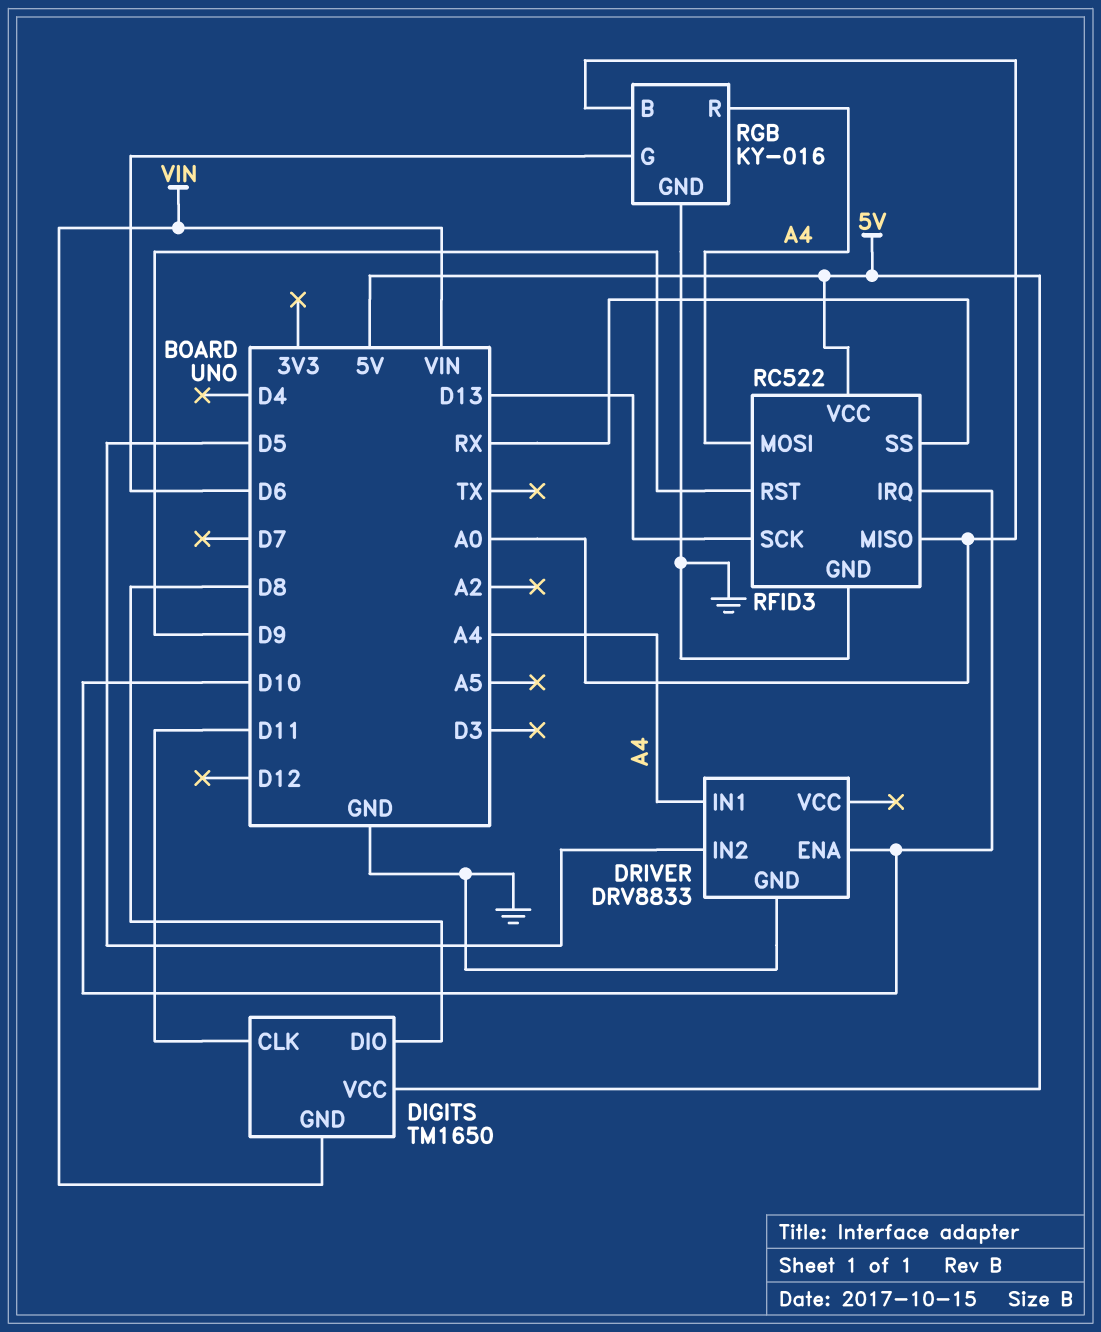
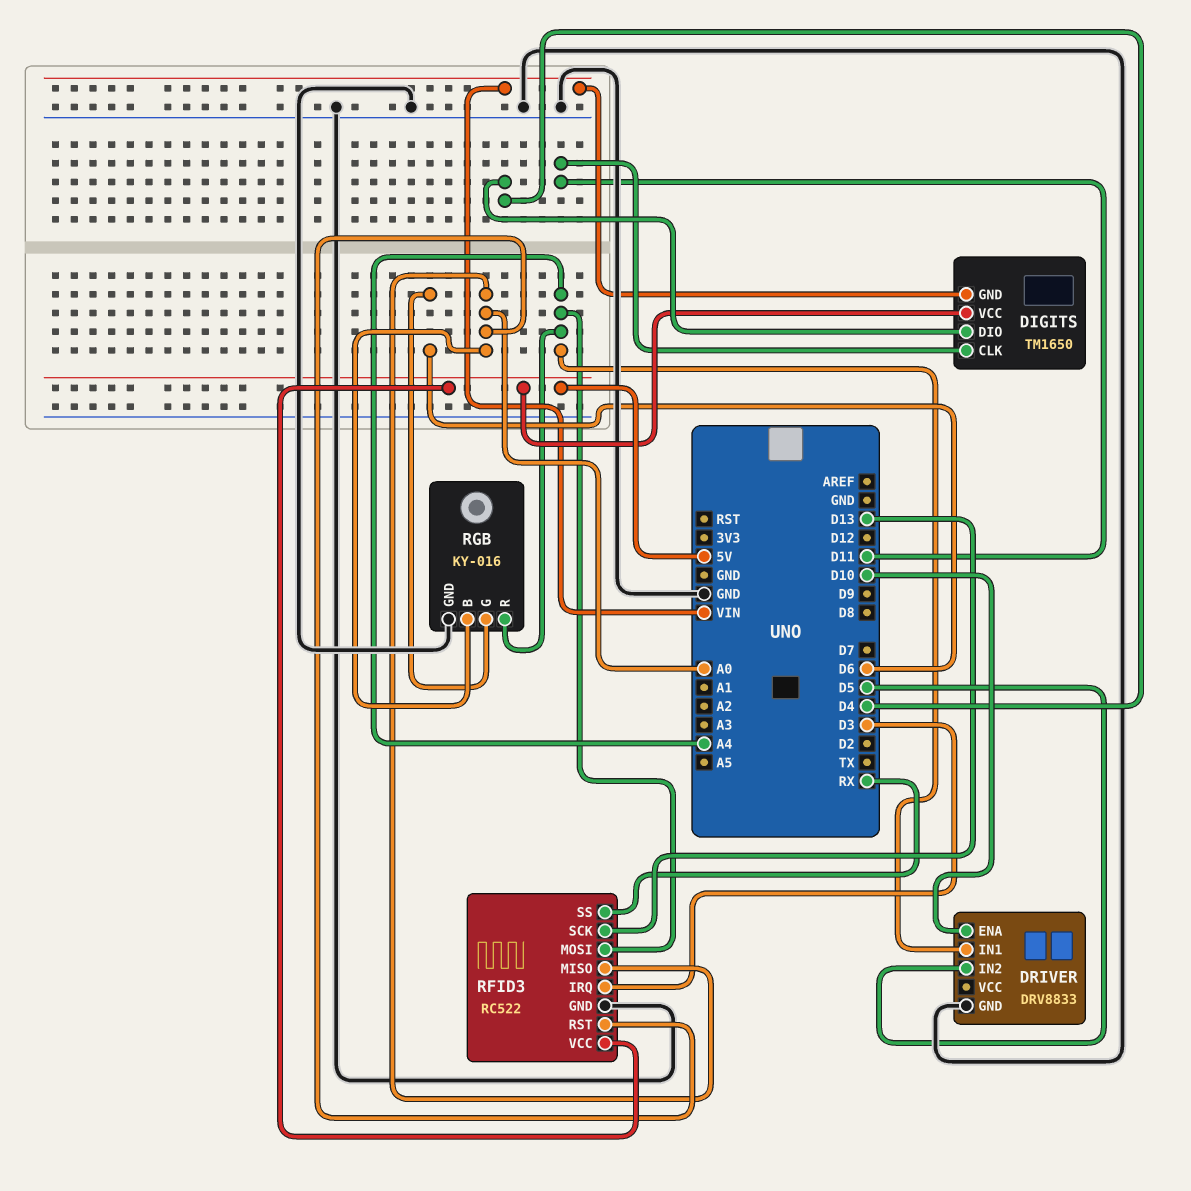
DIGITS pin DIO: D8 -> D4
RFID3 pin IRQ: D10 -> D3
RFID3 pin RST: D9 -> A0

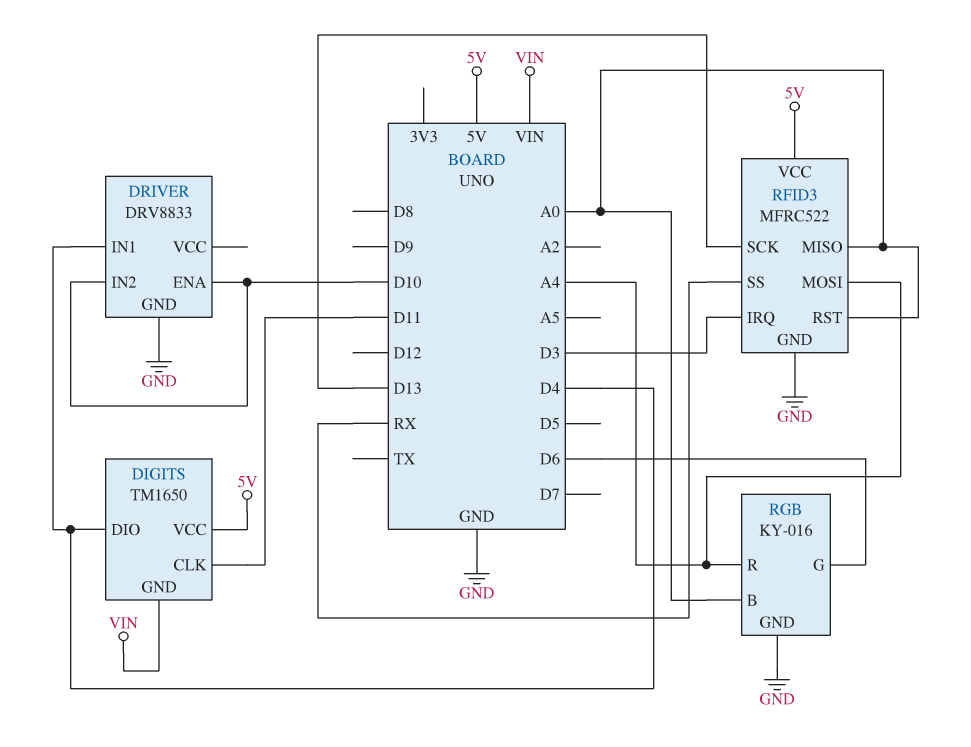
DRIVER pin IN1: A4 -> D4
DRIVER pin IN2: D5 -> D10
RFID3: RC522 -> MFRC522

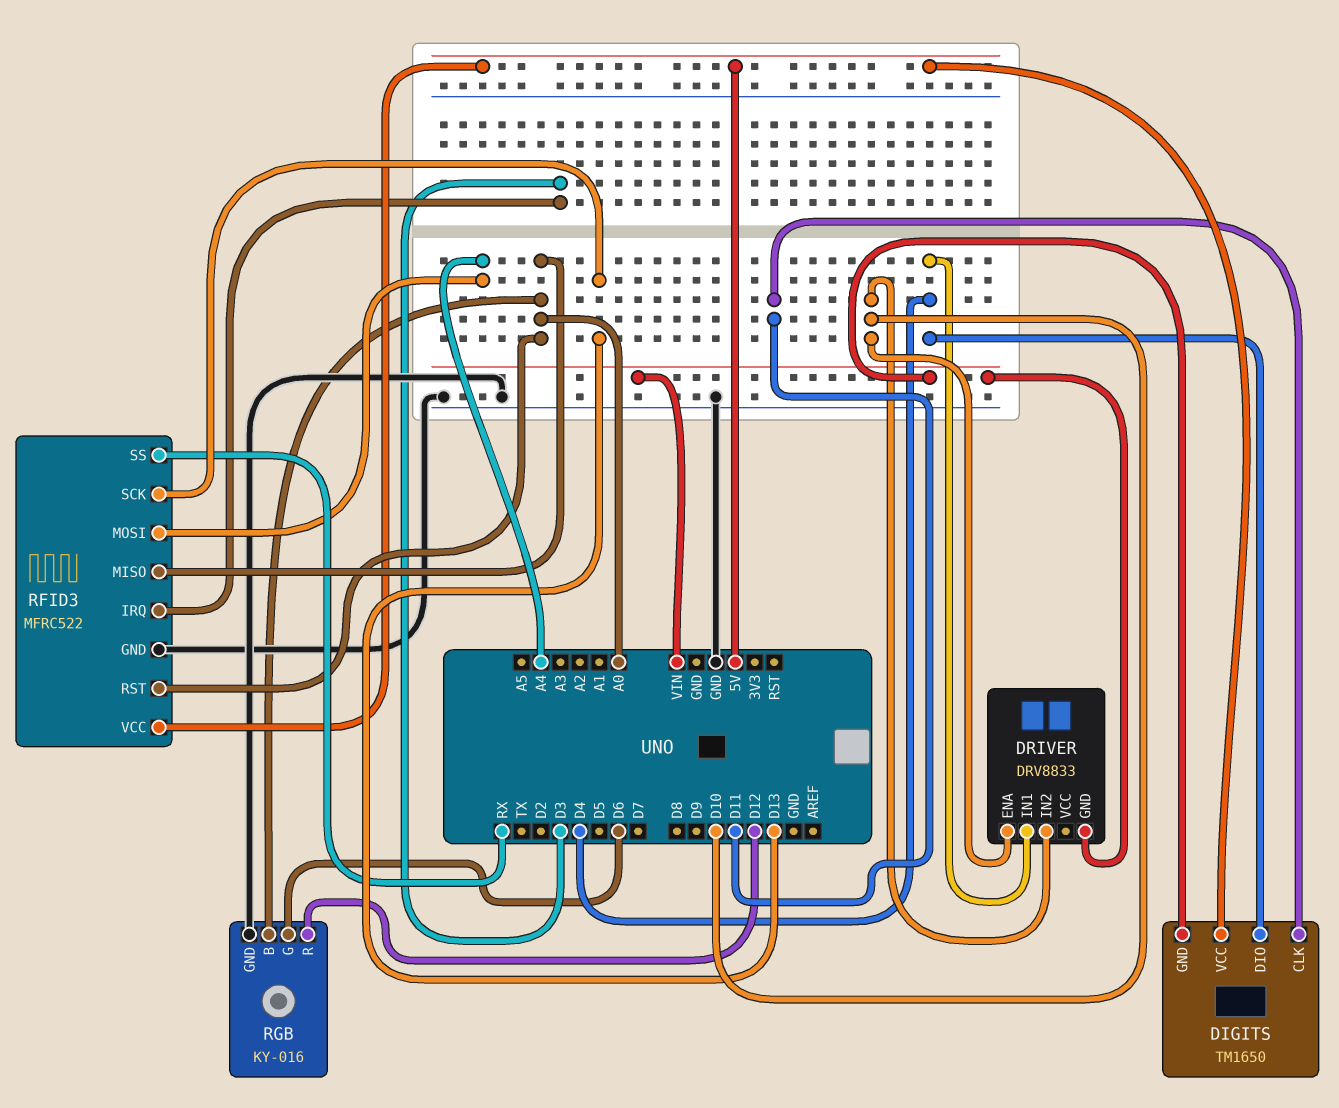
DRIVER pin GND: GND -> VIN
RGB pin R: A4 -> D12

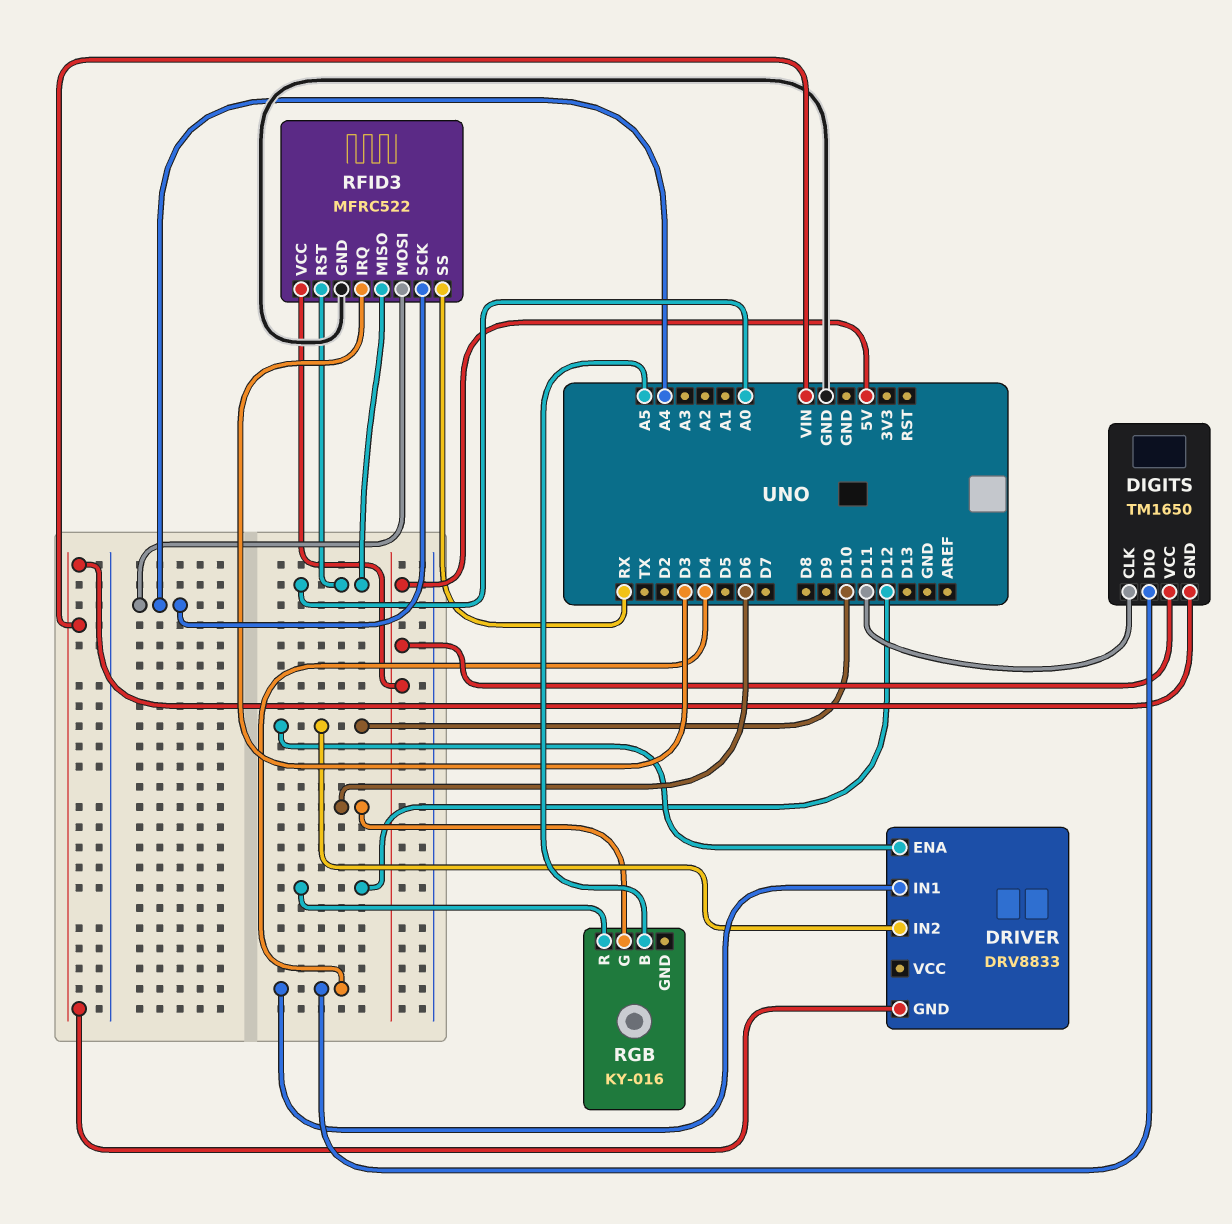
RFID3 pin SCK: D13 -> A4
RGB pin B: A0 -> A5
RGB pin GND: GND -> none

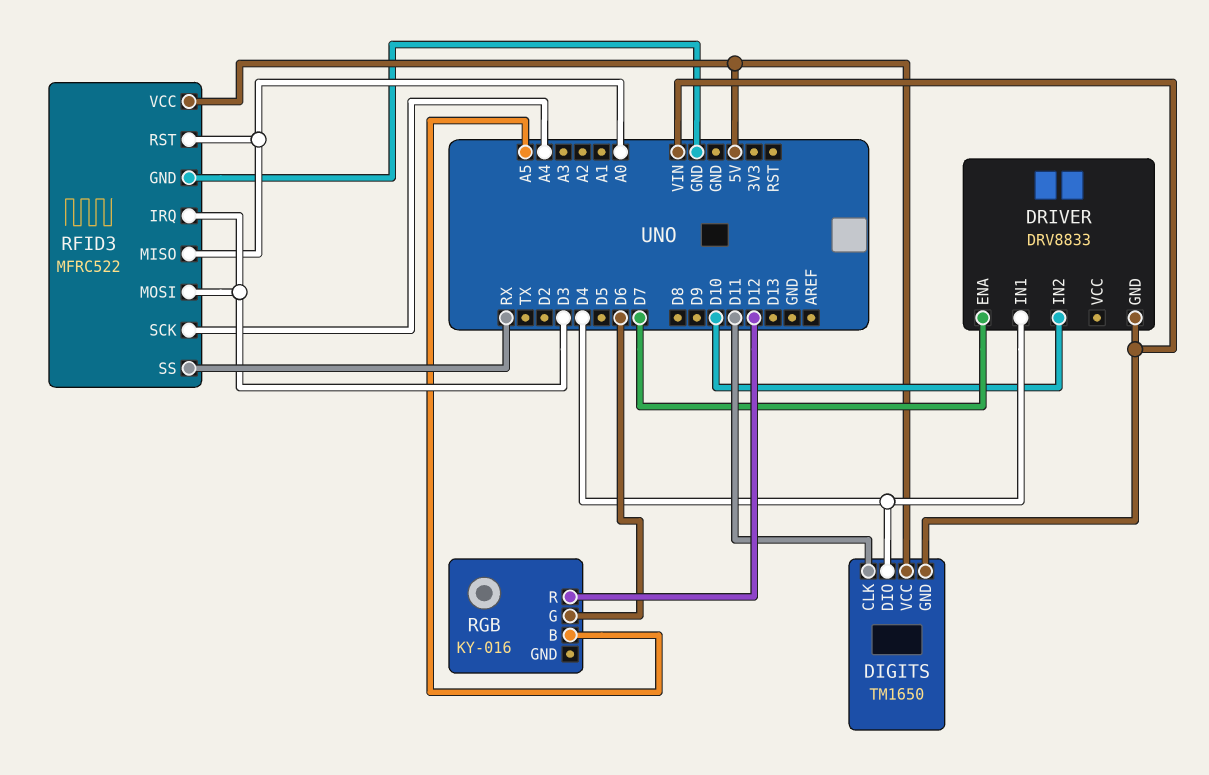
DRIVER pin ENA: D10 -> D7
RFID3 pin MOSI: A4 -> D3

